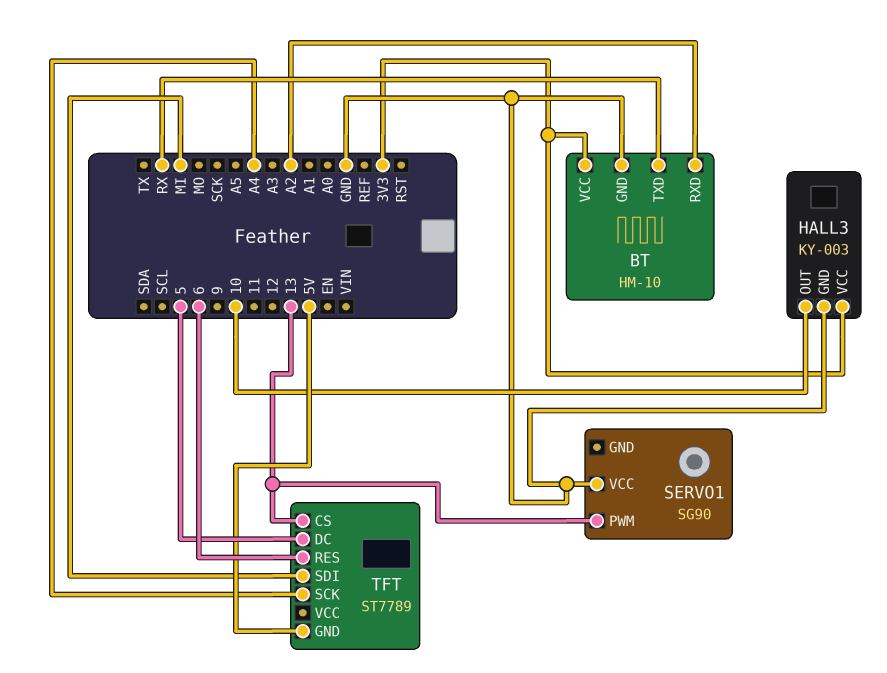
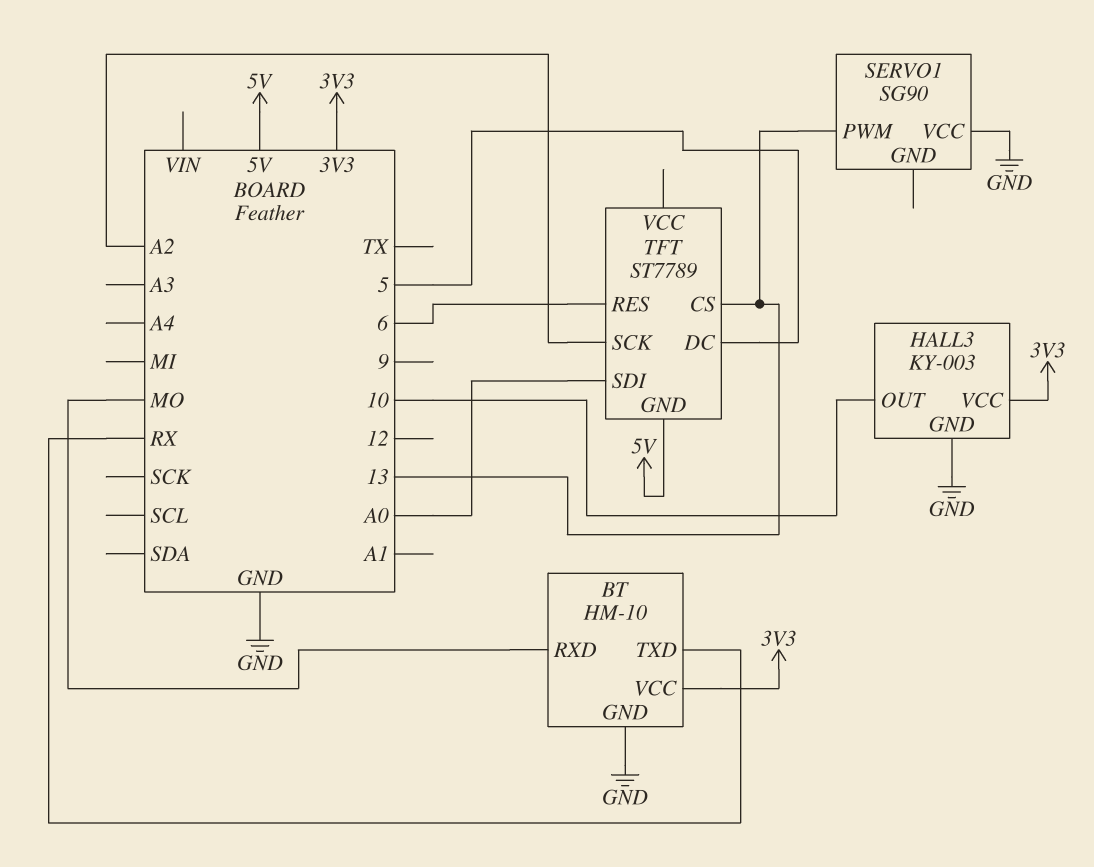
BT pin RXD: A2 -> MO
TFT pin SCK: A4 -> A2
TFT pin SDI: MI -> A0

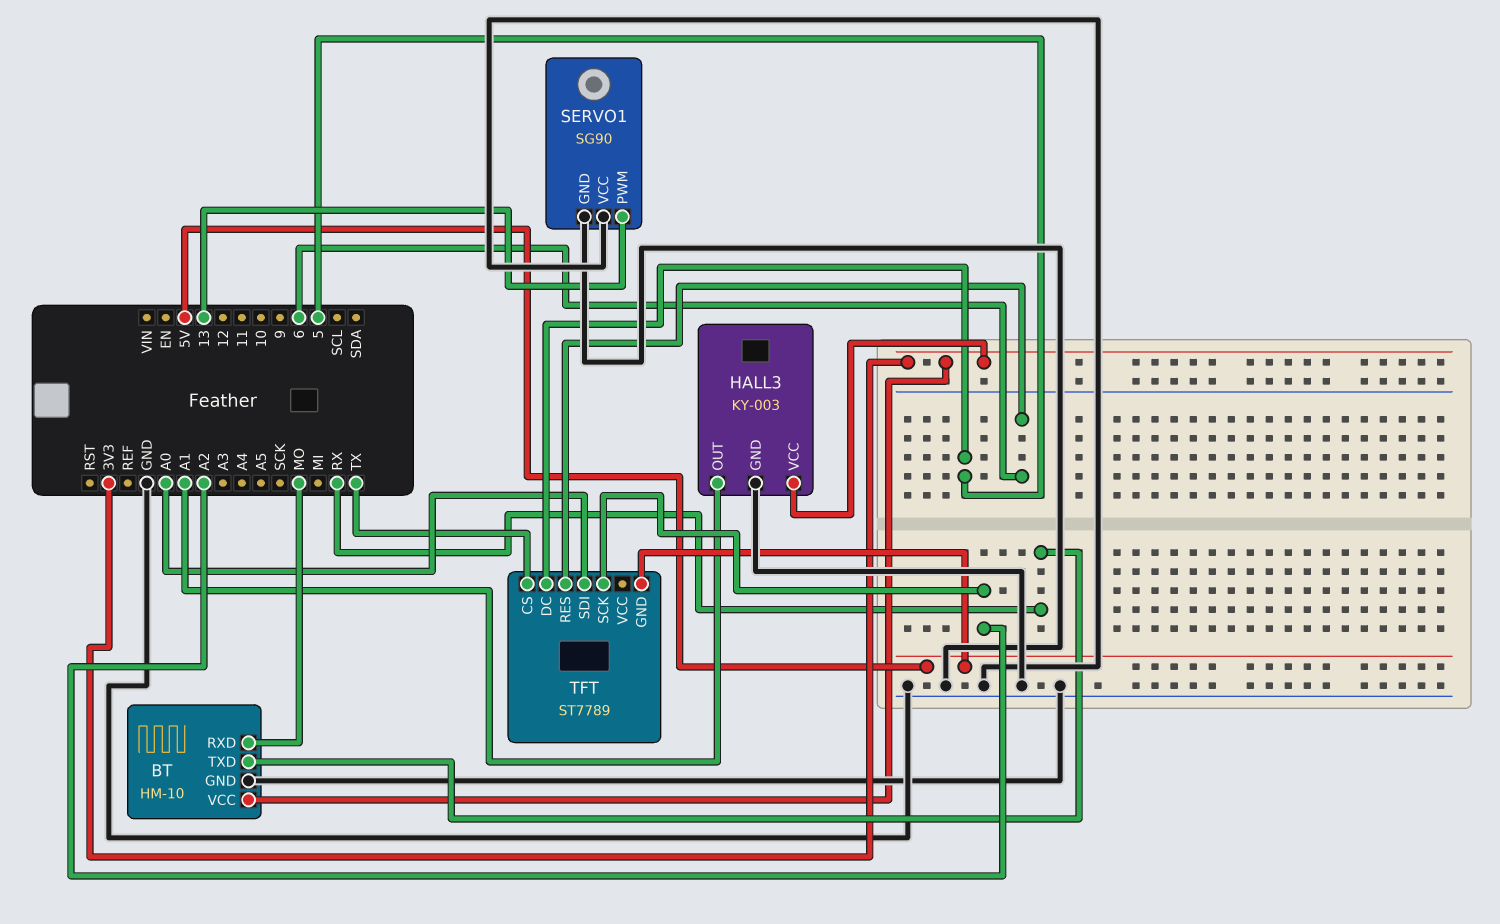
HALL3 pin OUT: 10 -> A1
SERVO1 pin GND: none -> GND
TFT pin CS: 13 -> TX

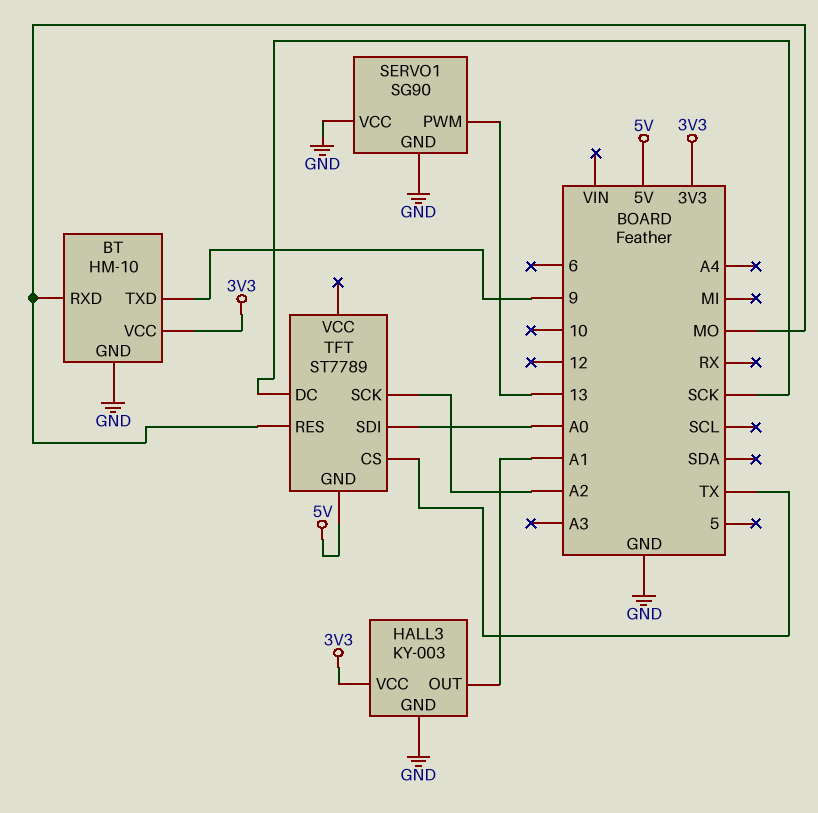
BT pin TXD: RX -> 9
TFT pin DC: 5 -> SCK
TFT pin RES: 6 -> MO

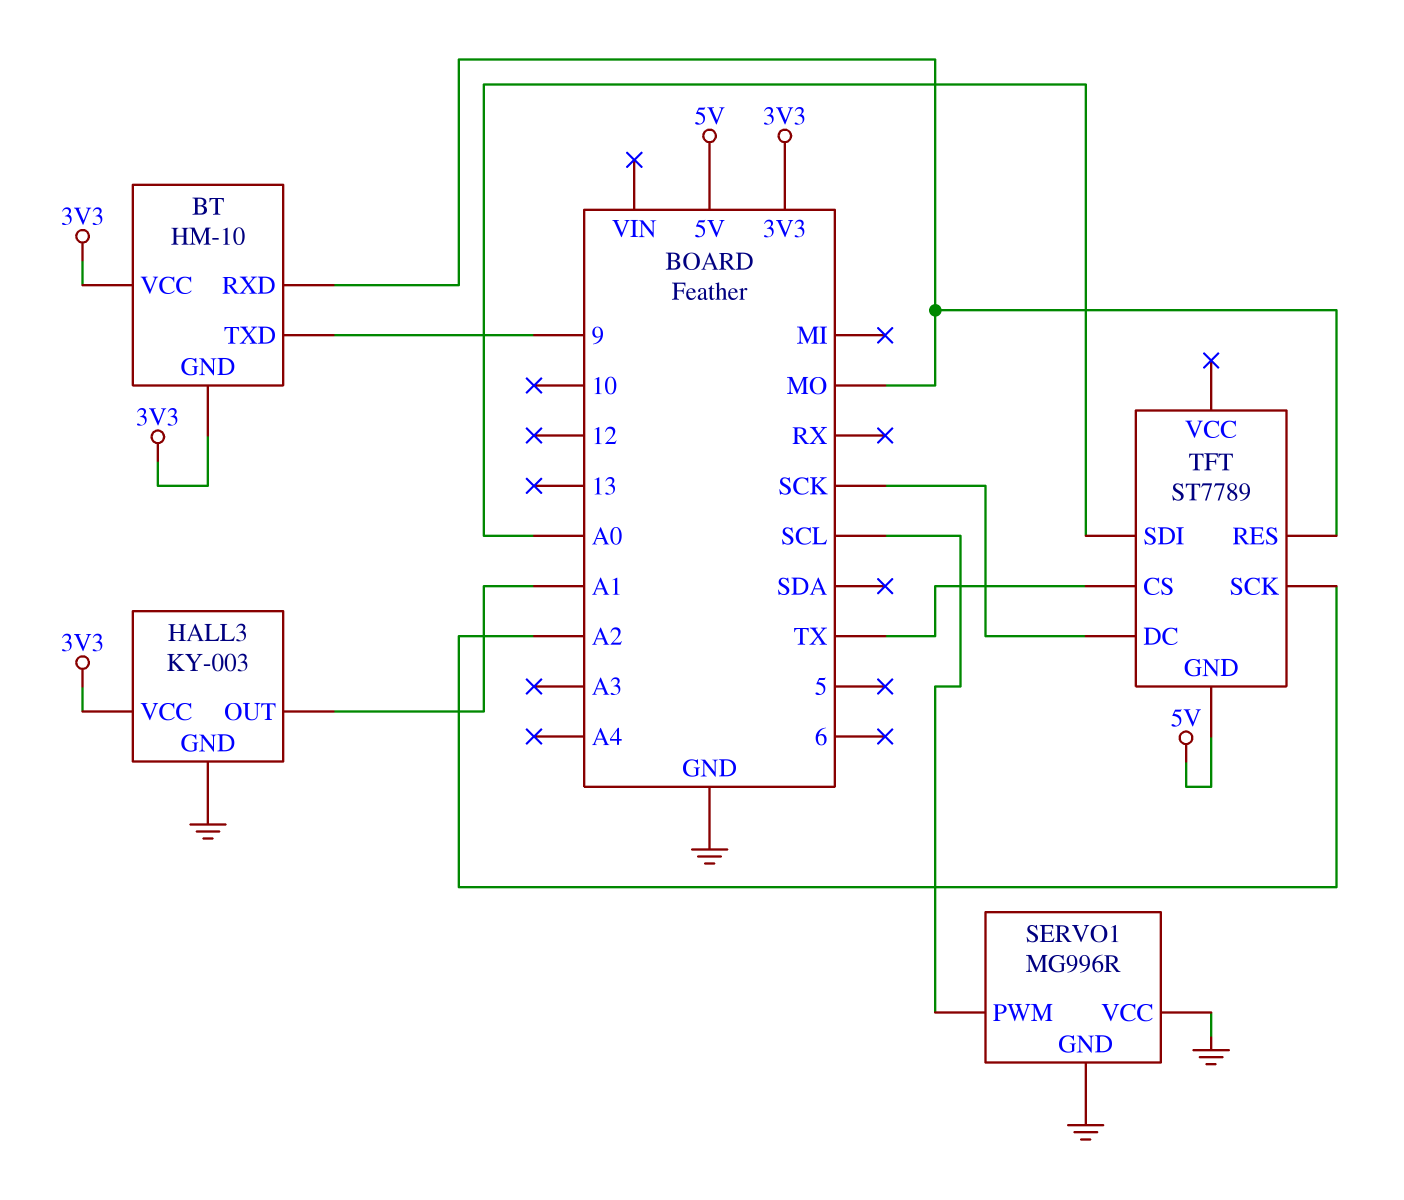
BT pin GND: GND -> 3V3
SERVO1: SG90 -> MG996R
SERVO1 pin PWM: 13 -> SCL

